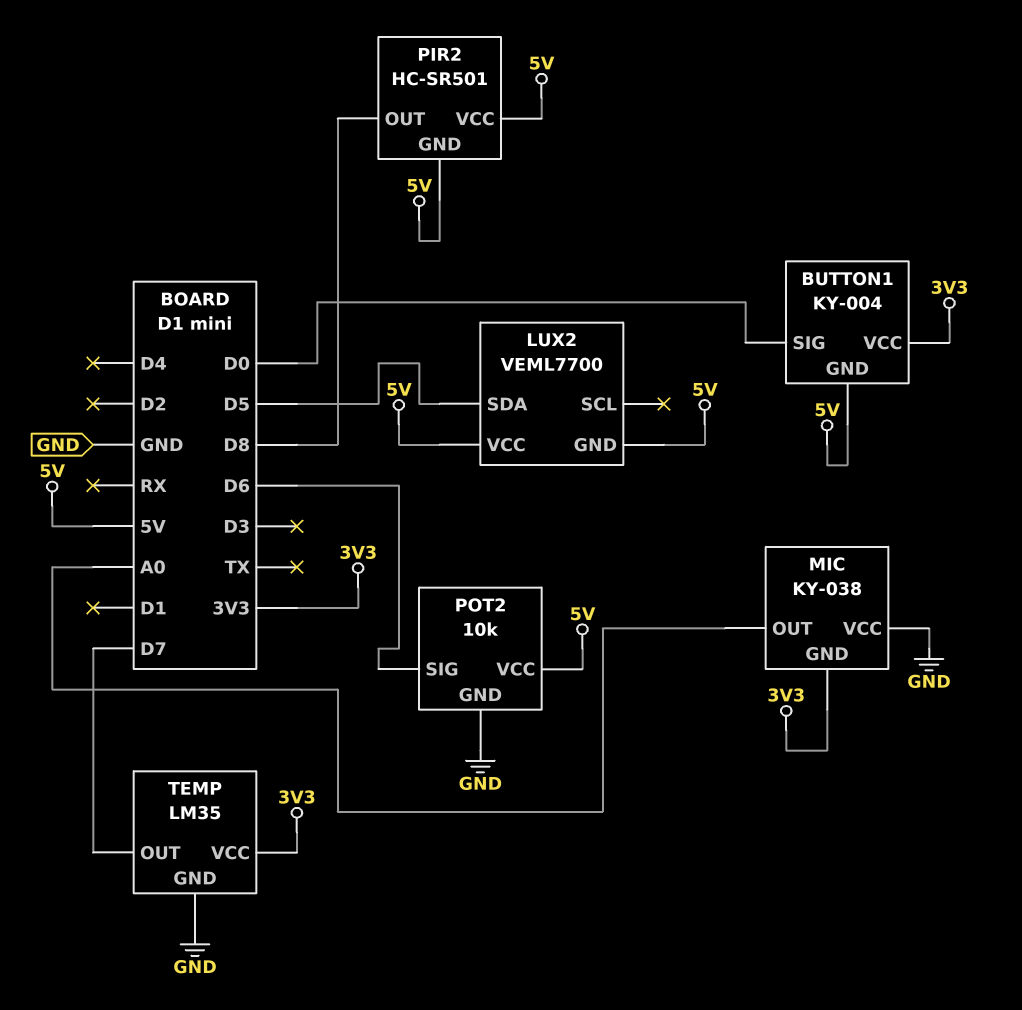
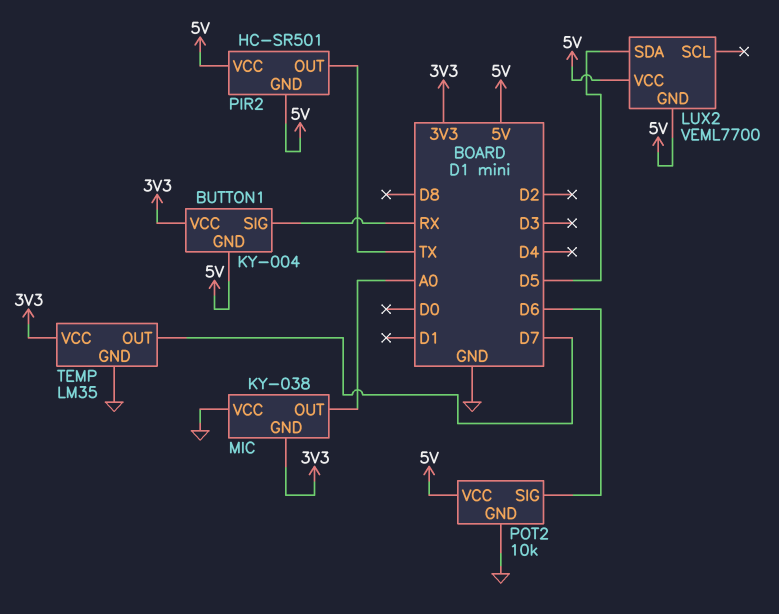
BUTTON1 pin SIG: D0 -> RX
PIR2 pin OUT: D8 -> TX

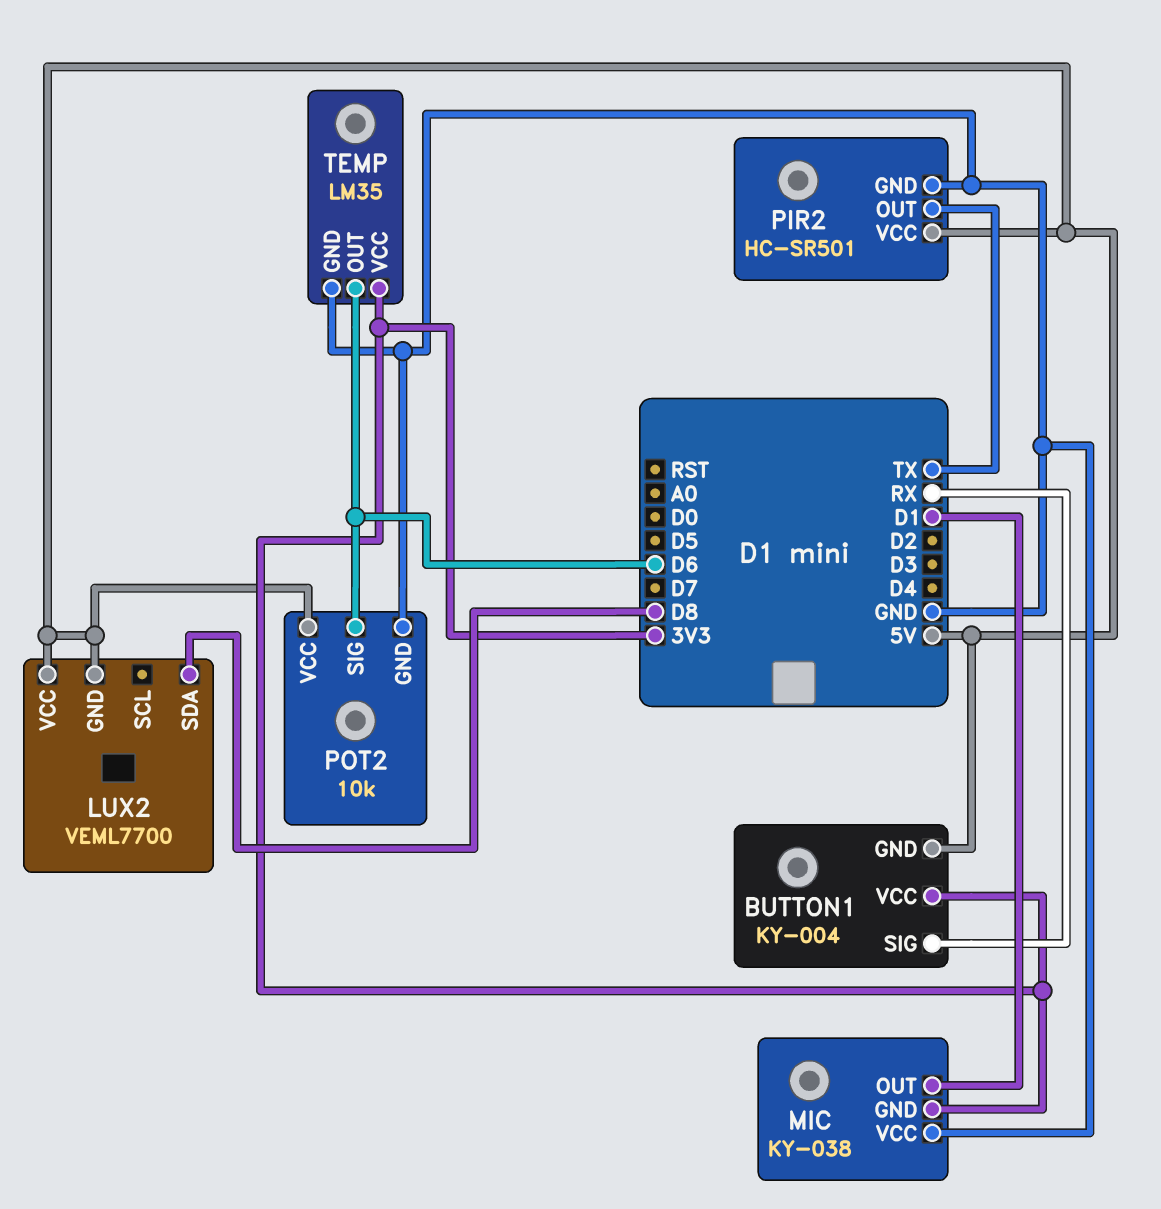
LUX2 pin SDA: D5 -> D8
MIC pin OUT: A0 -> D1
PIR2 pin GND: 5V -> GND
TEMP pin OUT: D7 -> D6

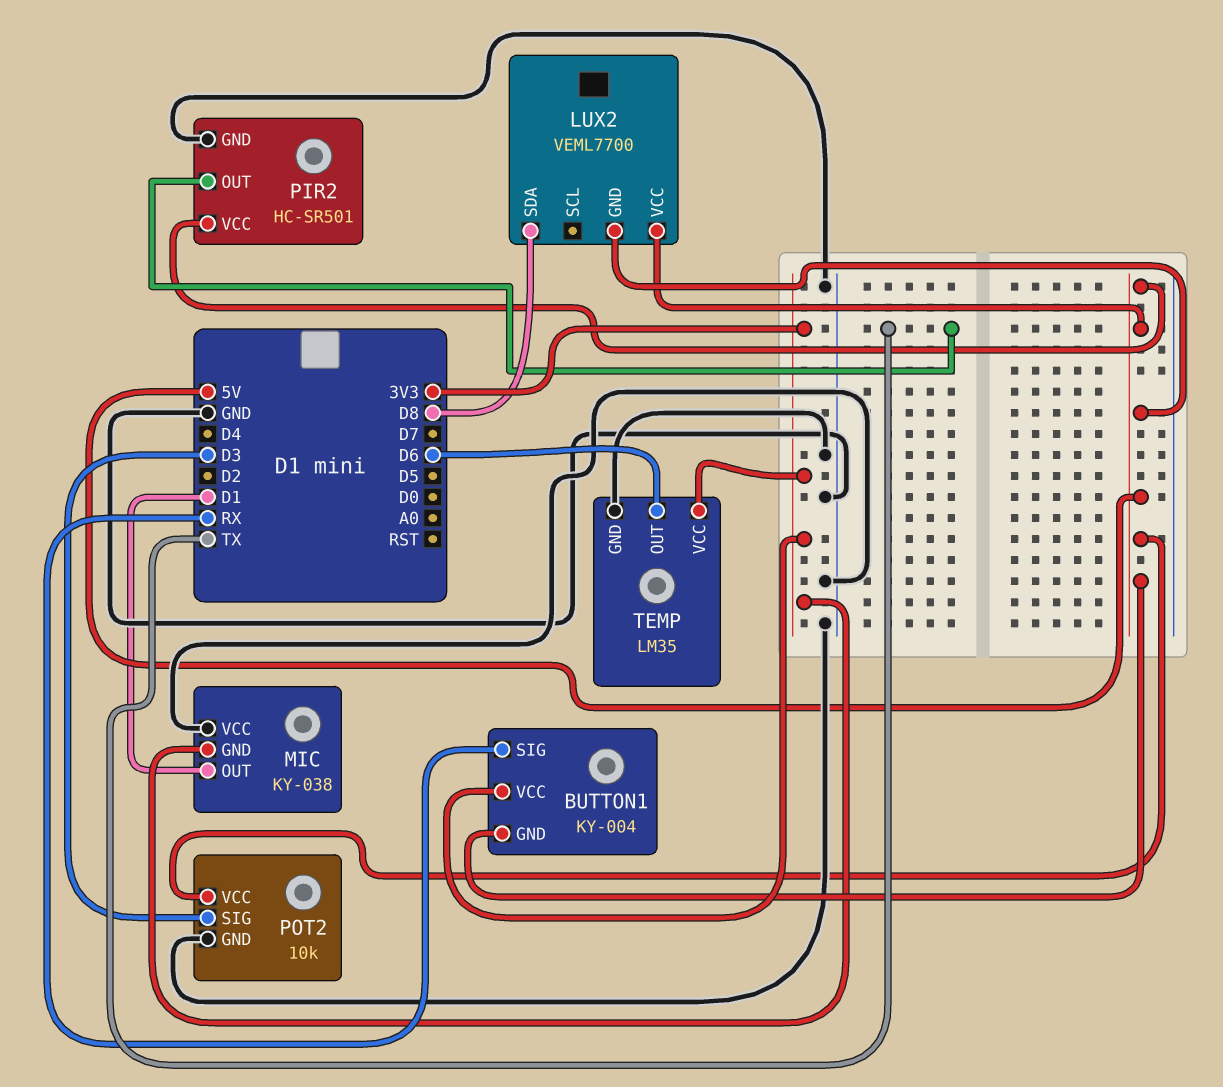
POT2 pin SIG: D6 -> D3

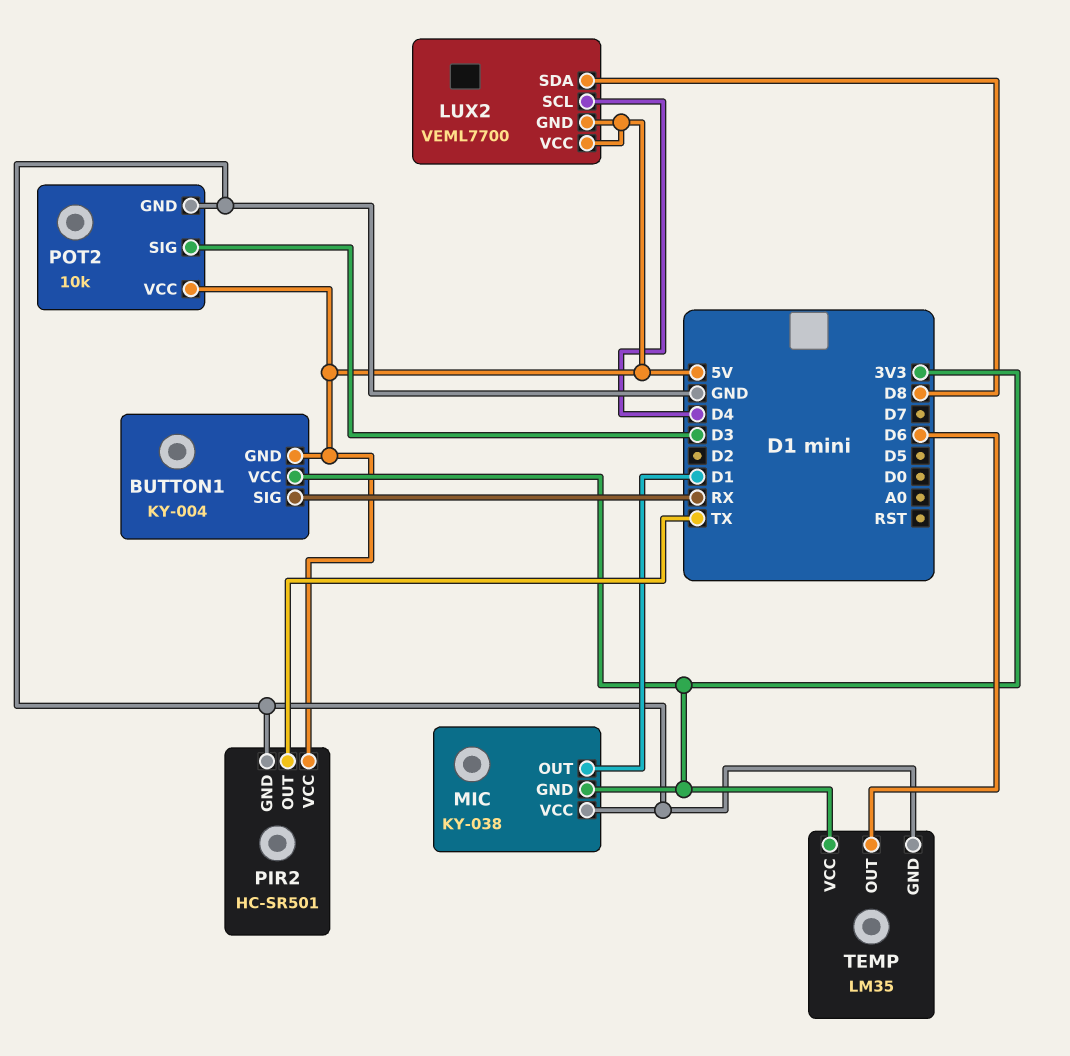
LUX2 pin SCL: none -> D4

